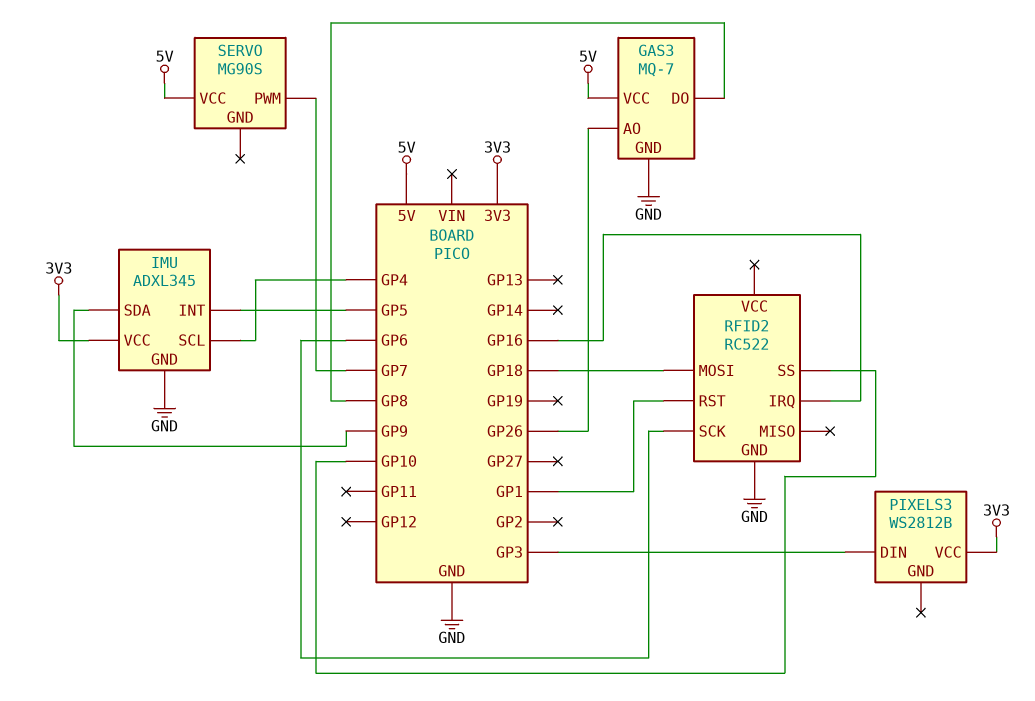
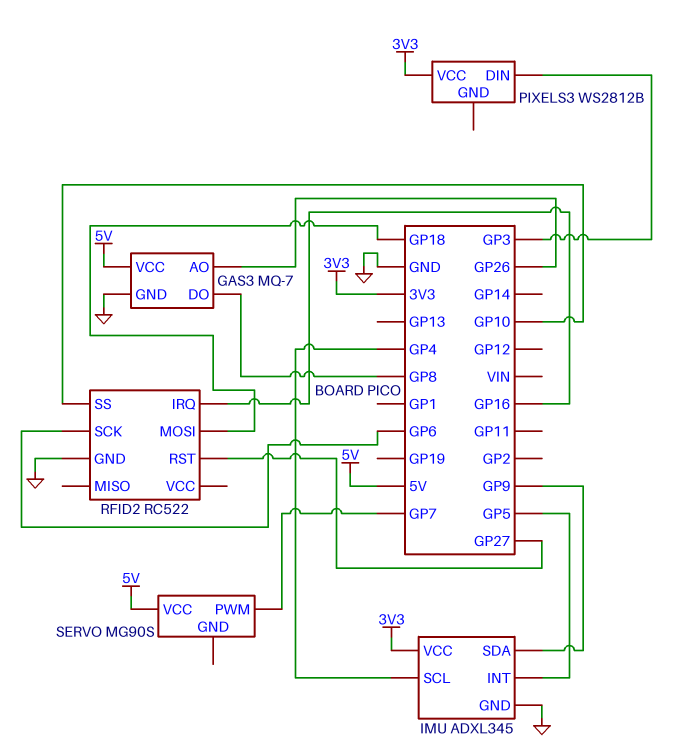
RFID2 pin RST: GP1 -> GP27

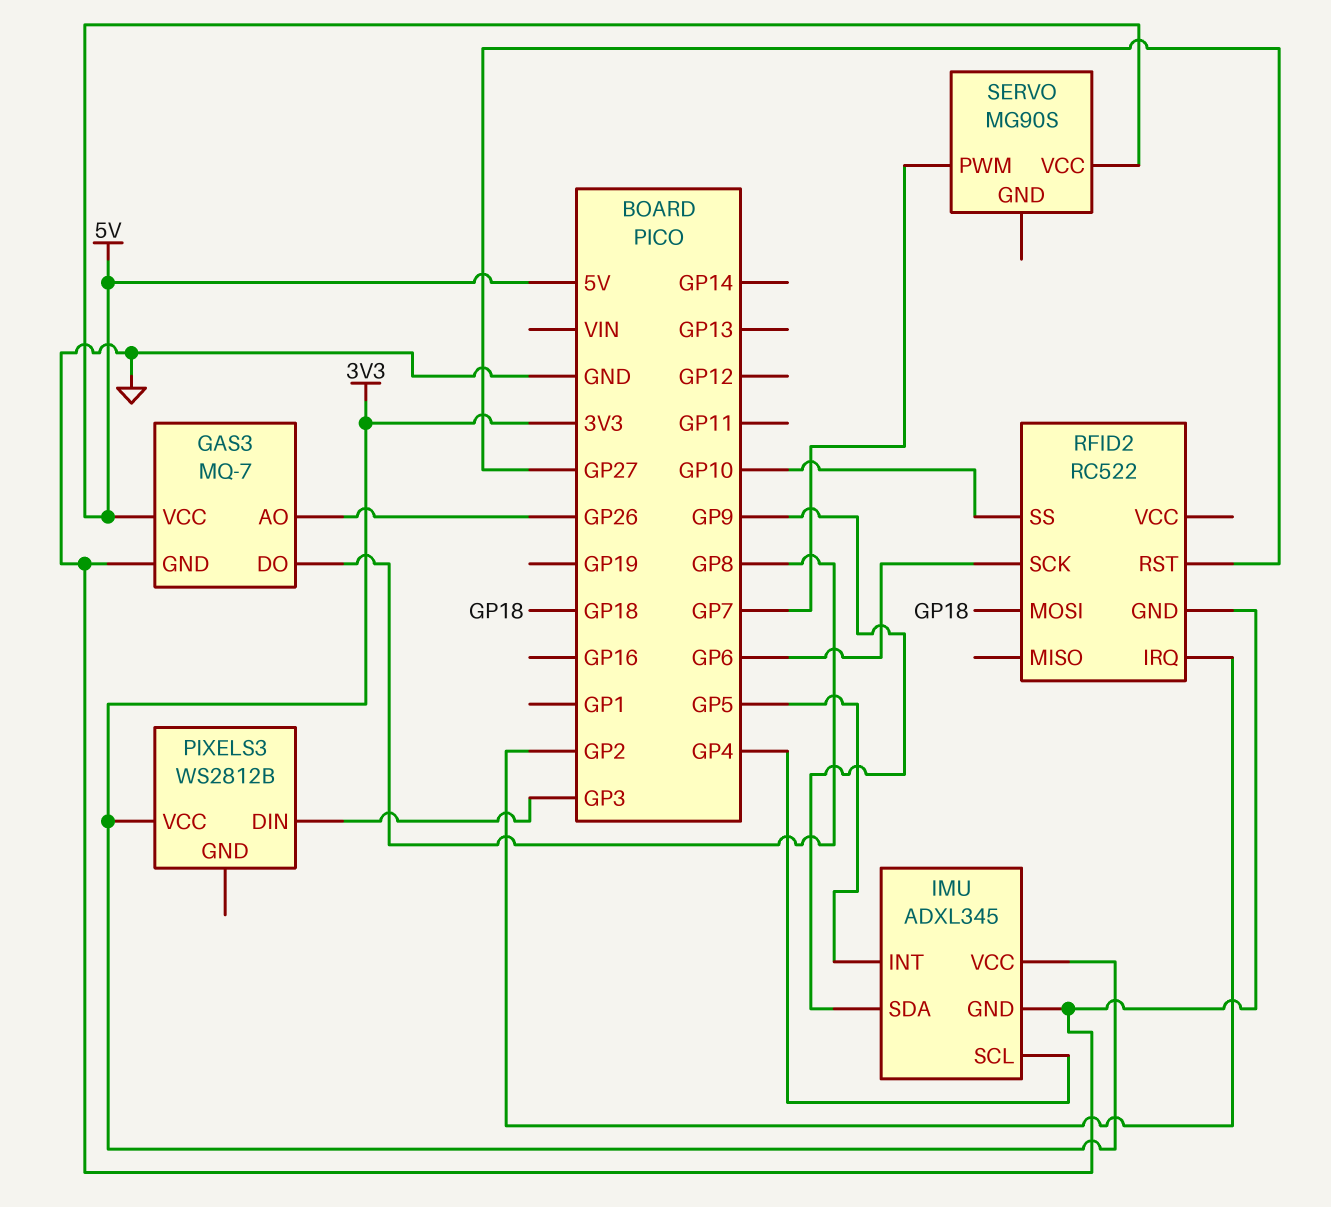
RFID2 pin IRQ: GP16 -> GP2

